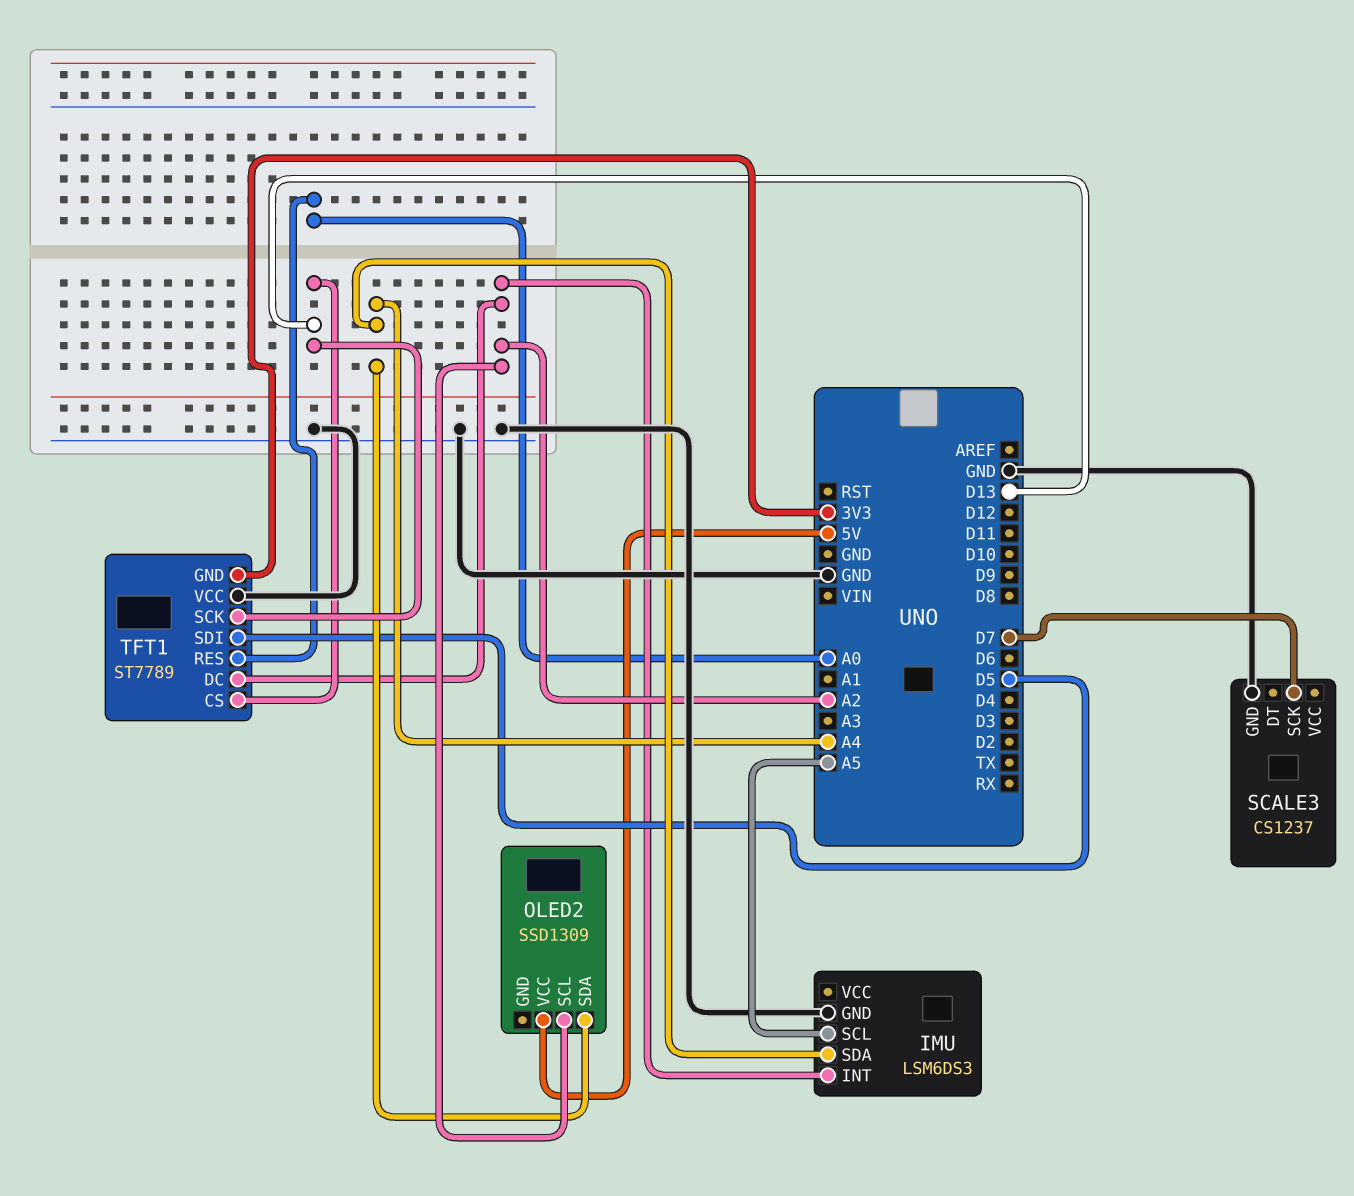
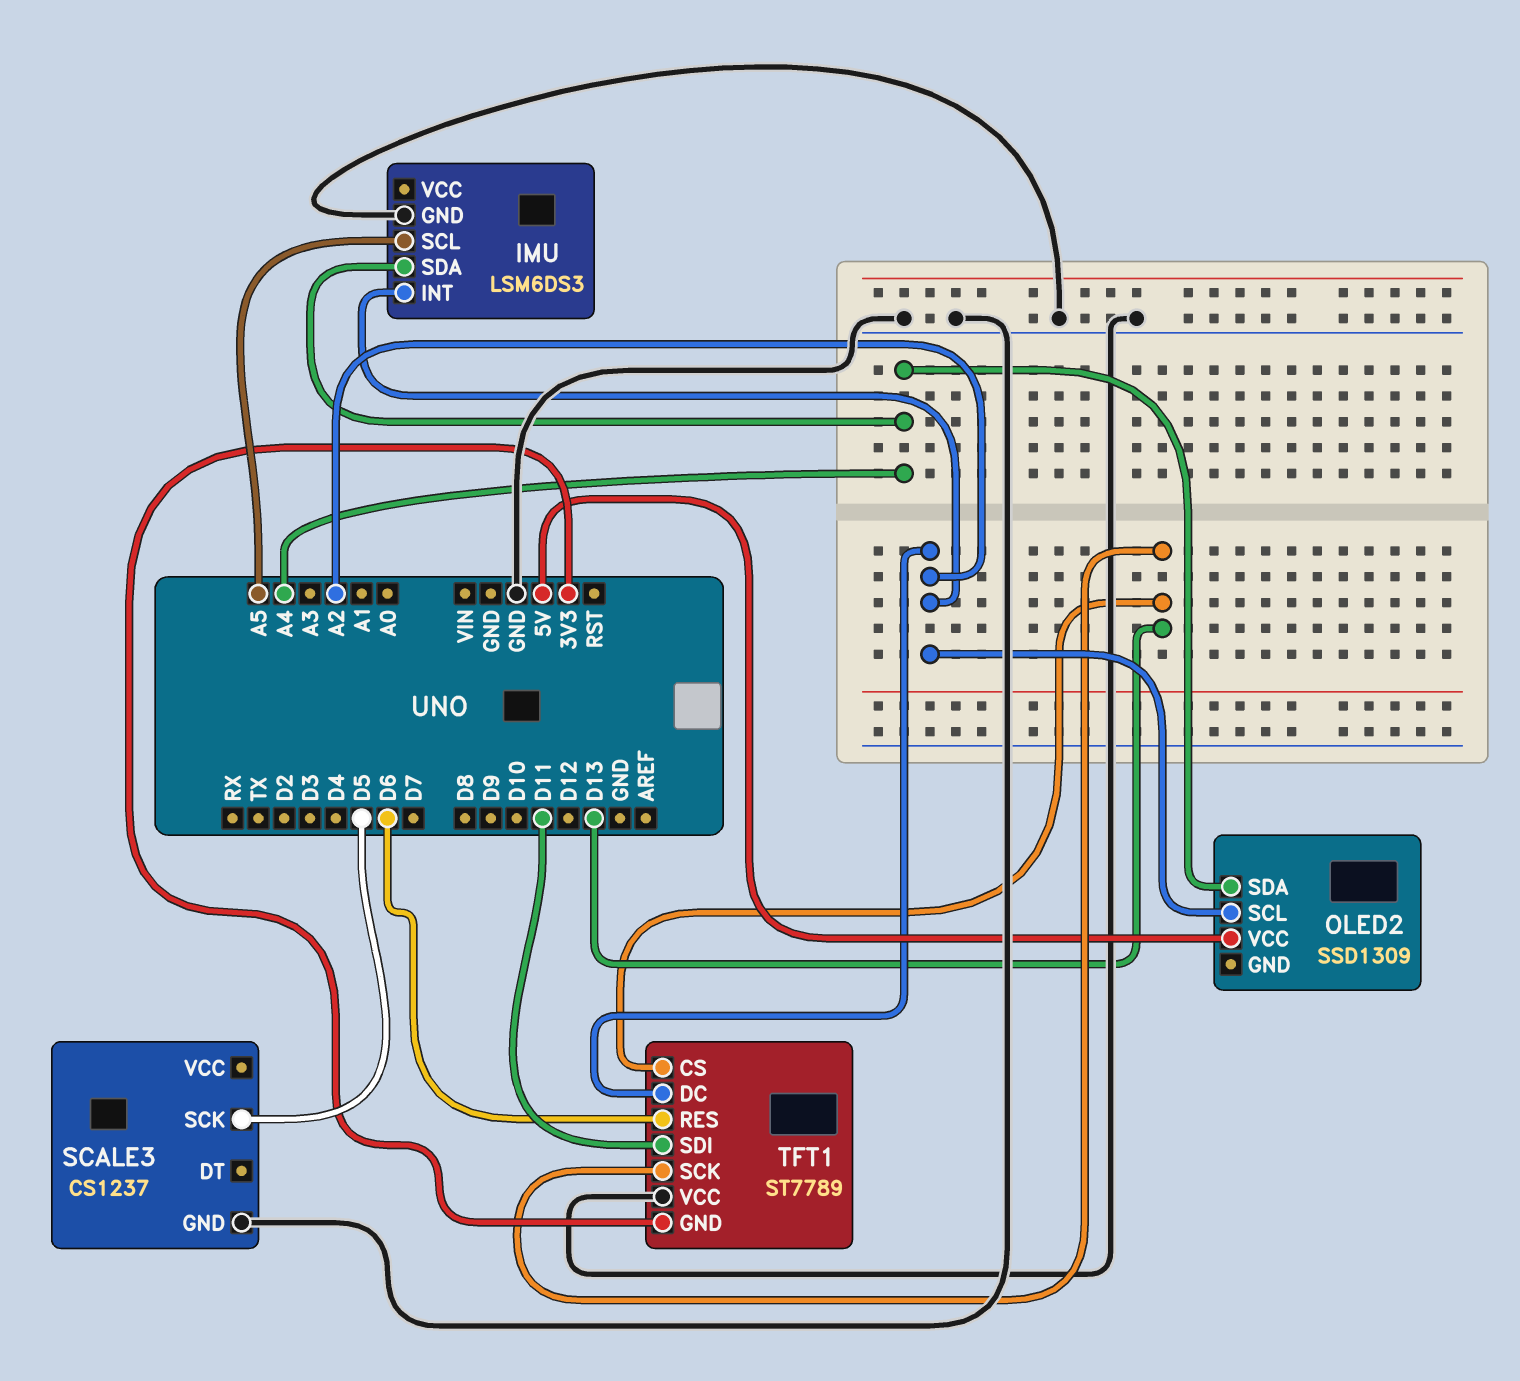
SCALE3 pin SCK: D7 -> D5
TFT1 pin RES: A0 -> D6
TFT1 pin SDI: D5 -> D11

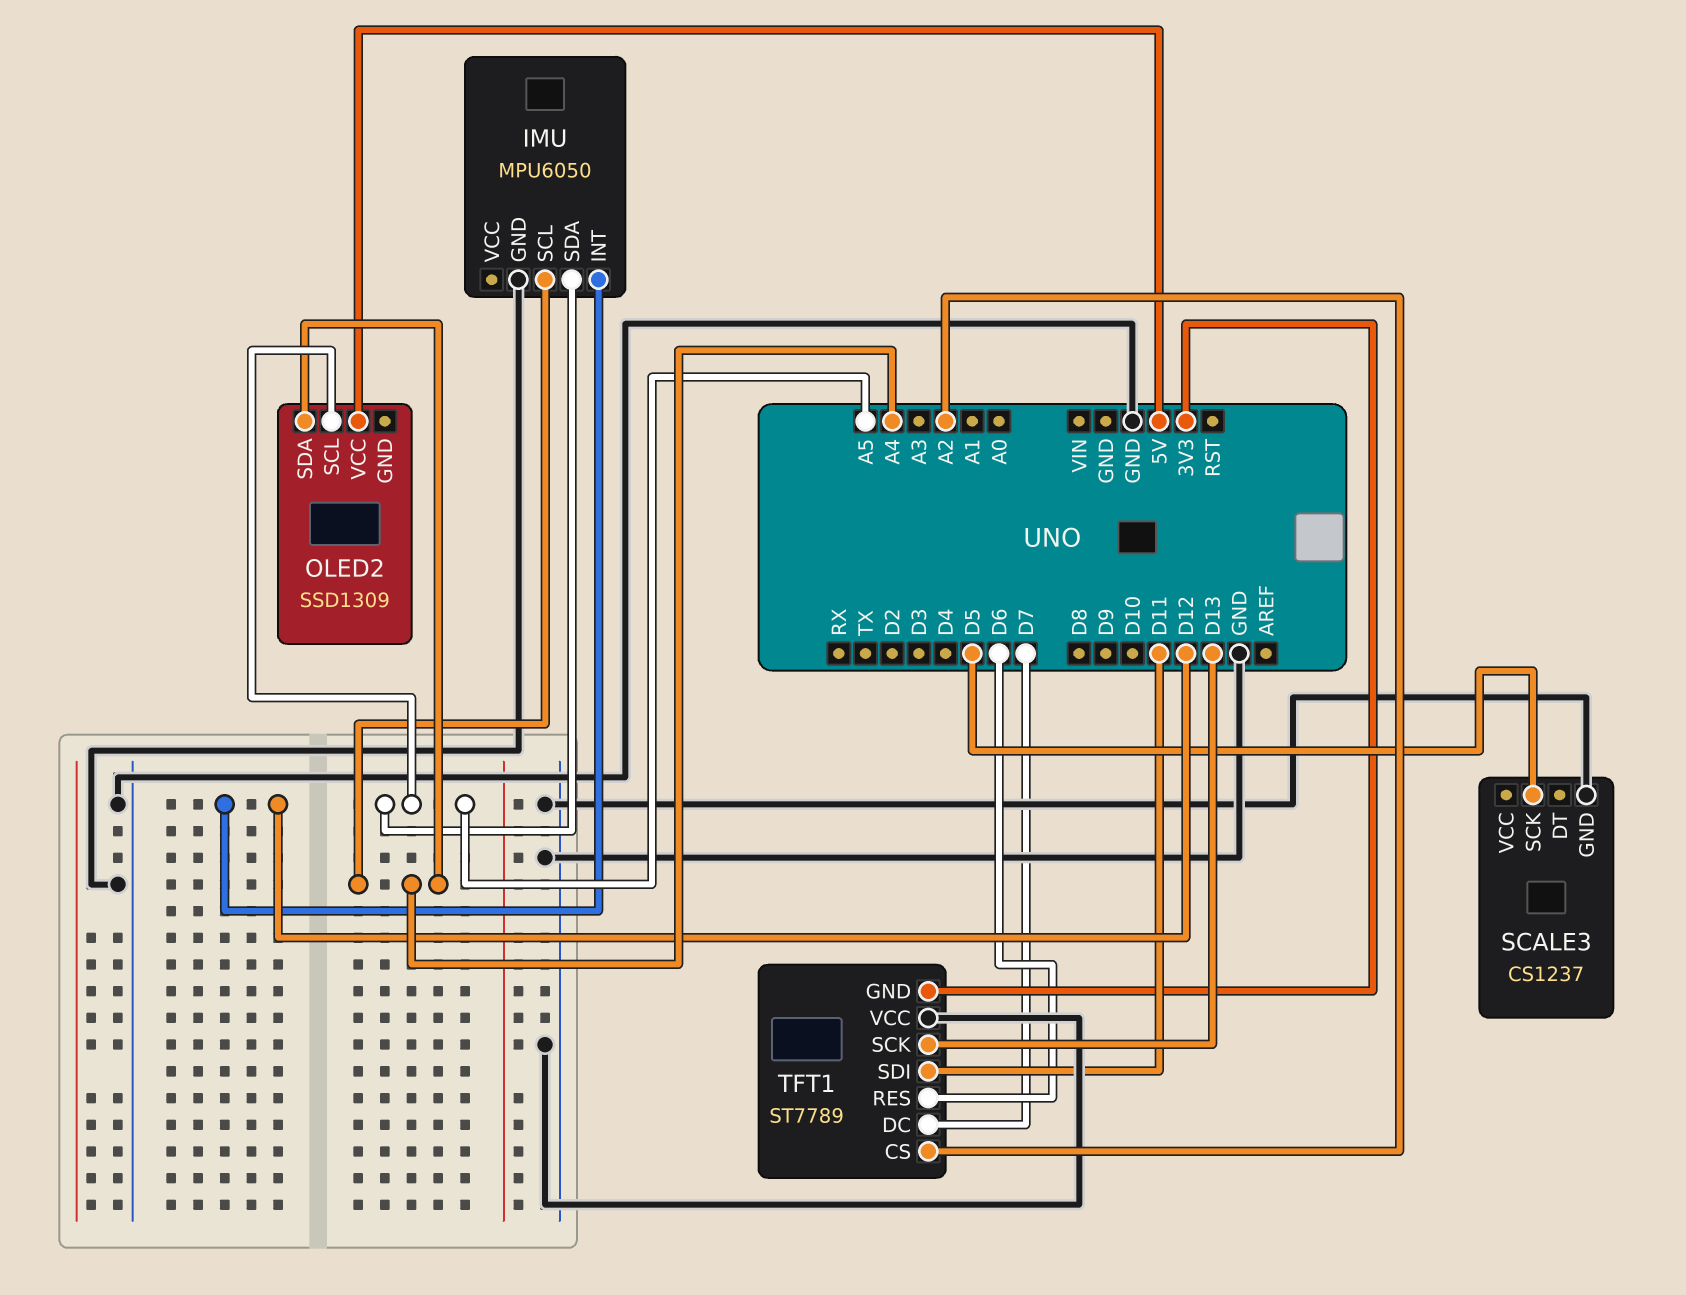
IMU: LSM6DS3 -> MPU6050
IMU pin INT: A2 -> D12
IMU pin SCL: A5 -> A4
IMU pin SDA: A4 -> A5
OLED2 pin SCL: A2 -> A5
TFT1 pin CS: D13 -> A2
TFT1 pin DC: A2 -> D7

